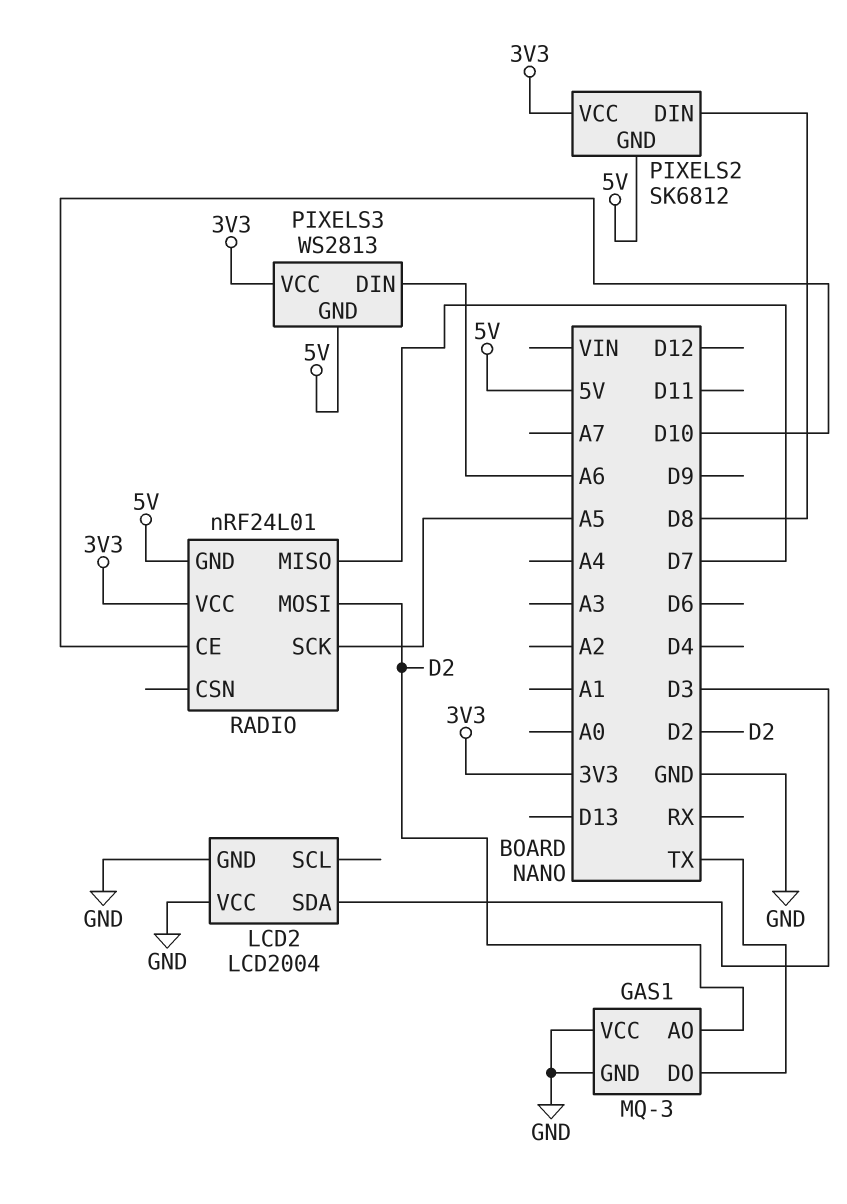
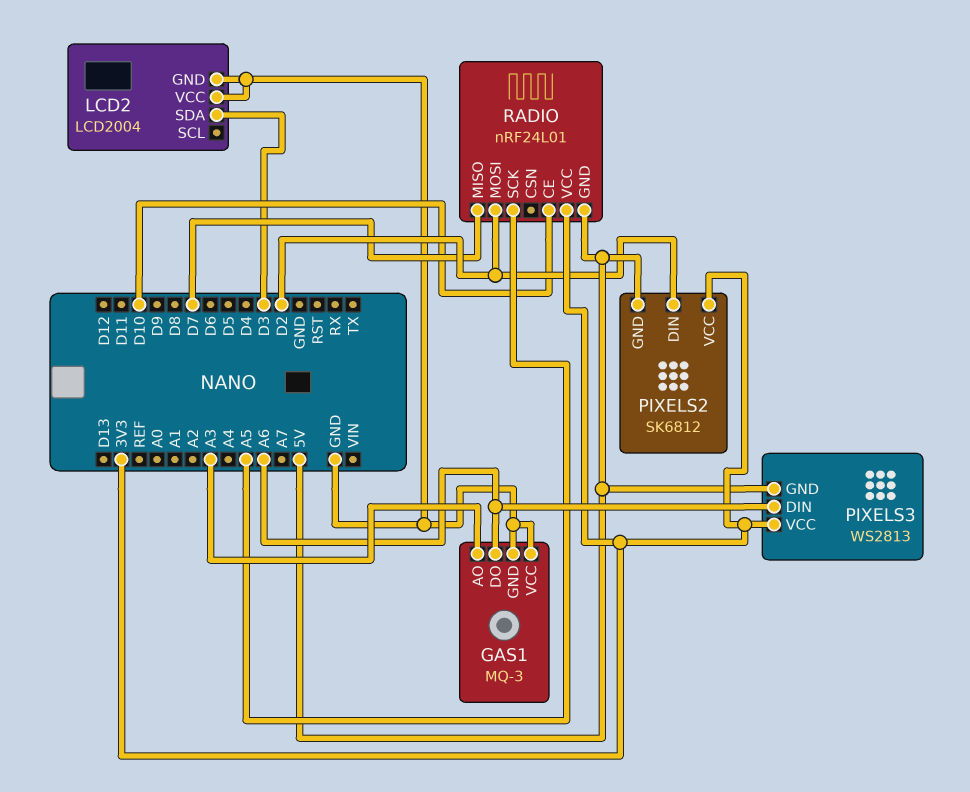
GAS1 pin AO: D2 -> A3
GAS1 pin DO: TX -> A6
PIXELS2 pin DIN: D8 -> D2

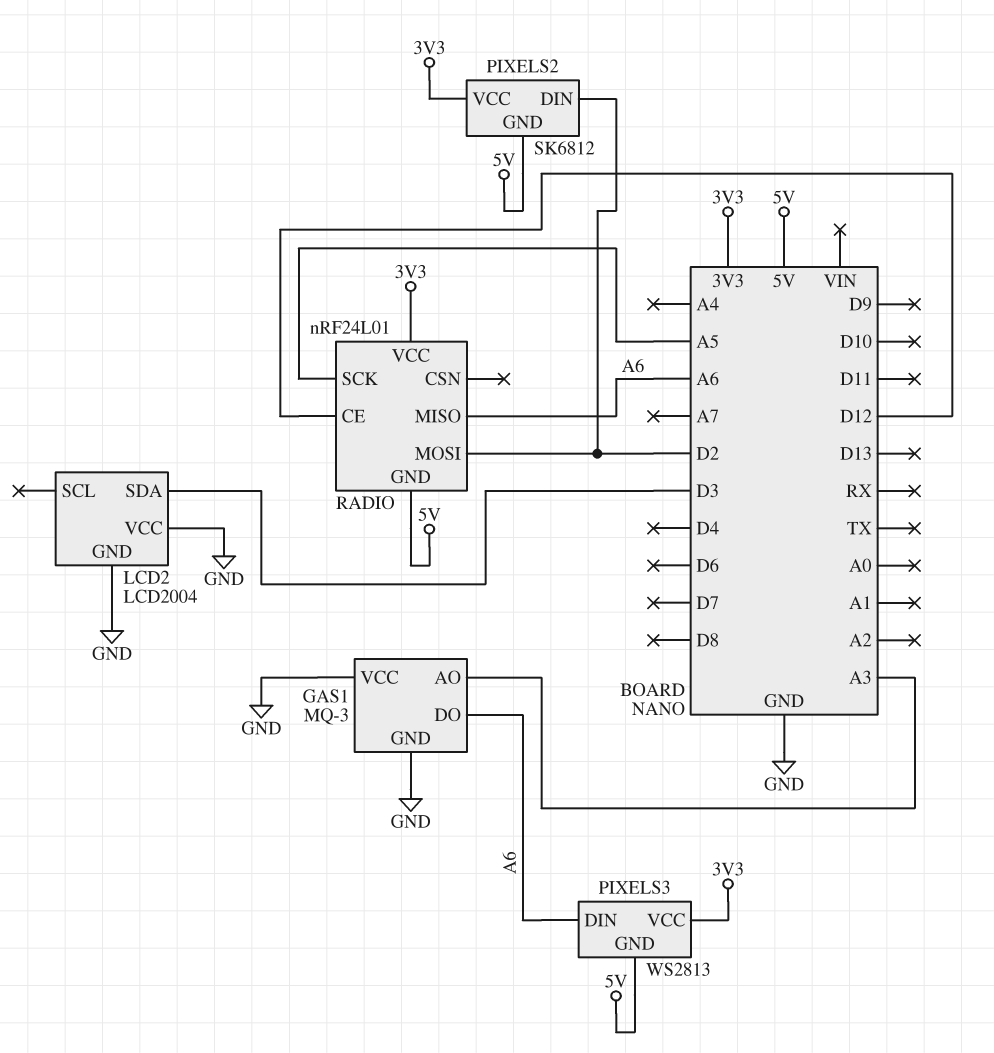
RADIO pin CE: D10 -> D12
RADIO pin MISO: D7 -> A6

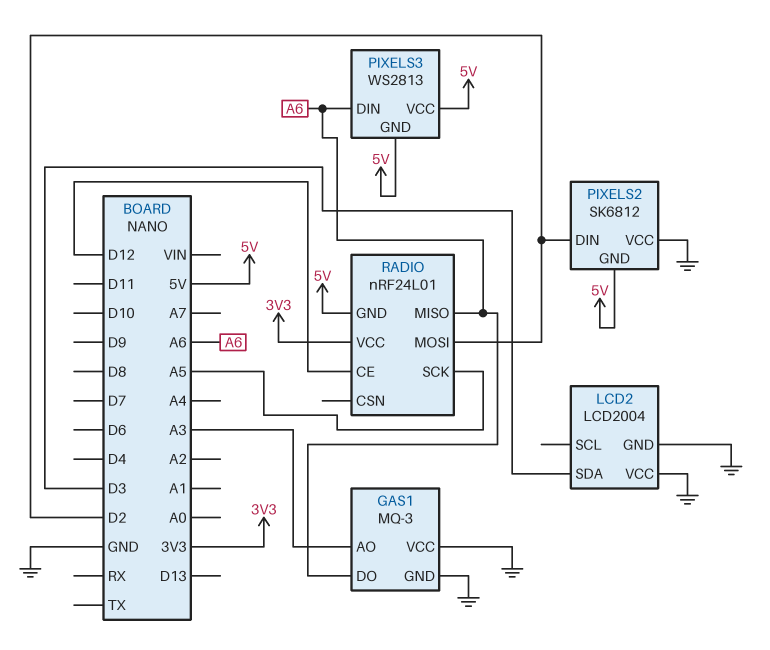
PIXELS2 pin VCC: 3V3 -> GND
PIXELS3 pin VCC: 3V3 -> 5V

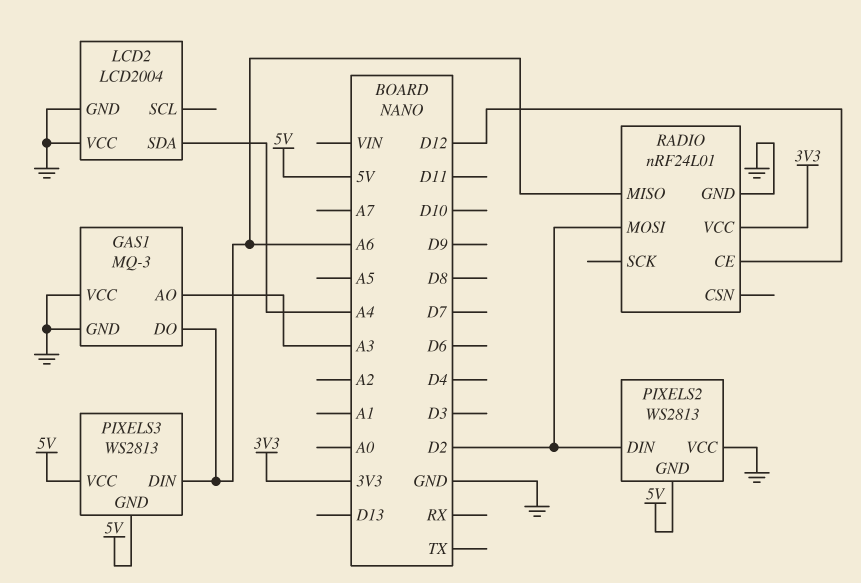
LCD2 pin SDA: D3 -> A4
PIXELS2: SK6812 -> WS2813
RADIO pin GND: 5V -> GND
RADIO pin SCK: A5 -> none

